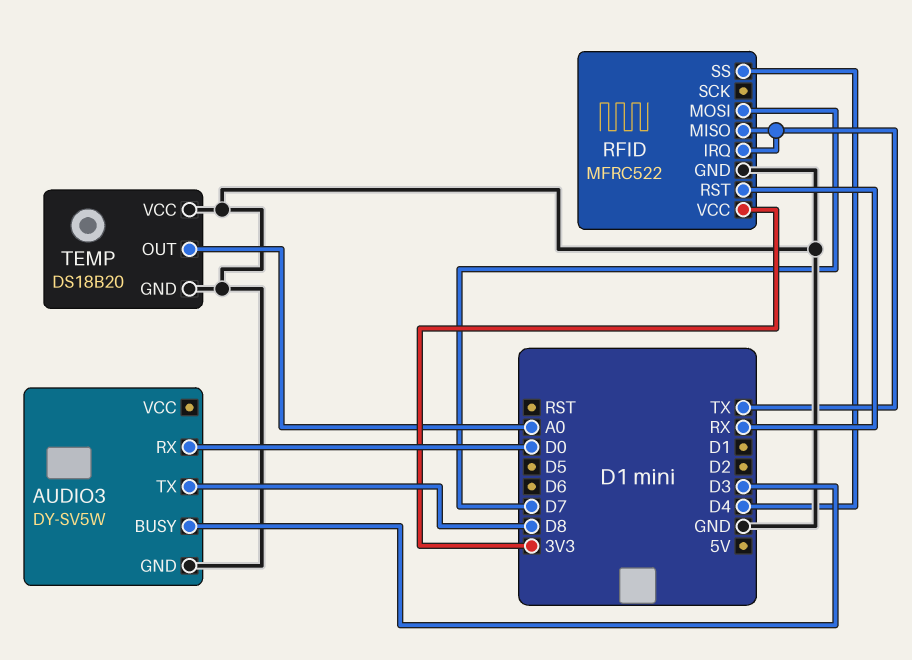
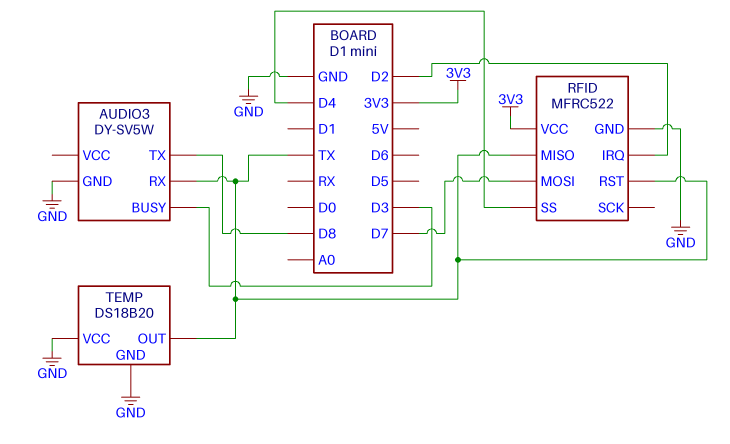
AUDIO3 pin RX: D0 -> TX
RFID pin IRQ: TX -> D2
RFID pin RST: RX -> TX
TEMP pin OUT: A0 -> TX

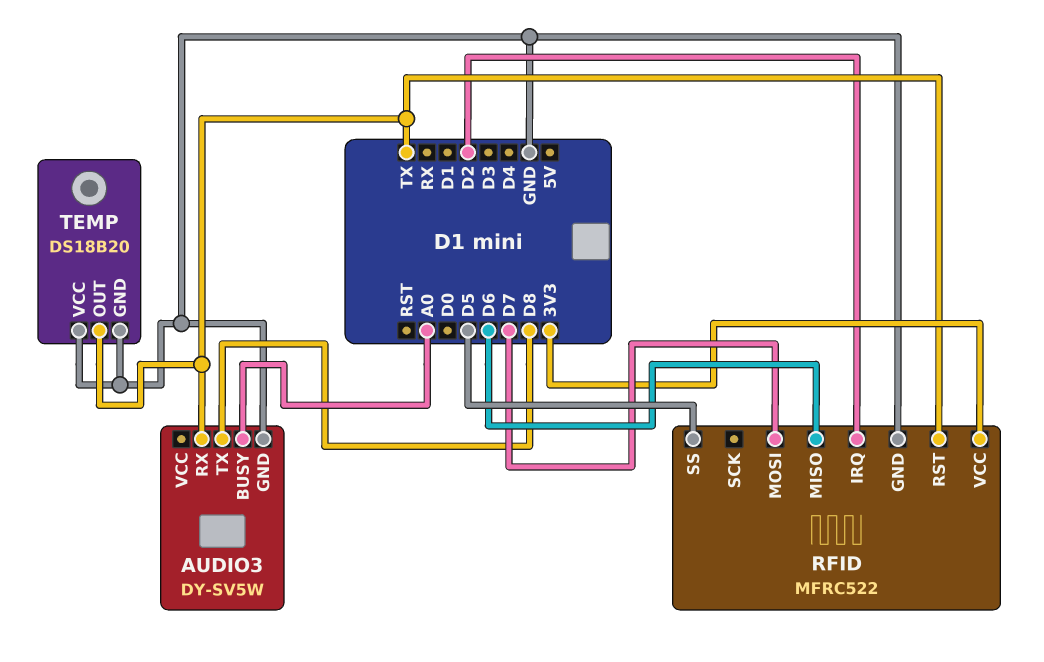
AUDIO3 pin BUSY: D3 -> A0
RFID pin MISO: TX -> D6
RFID pin SS: D4 -> D5

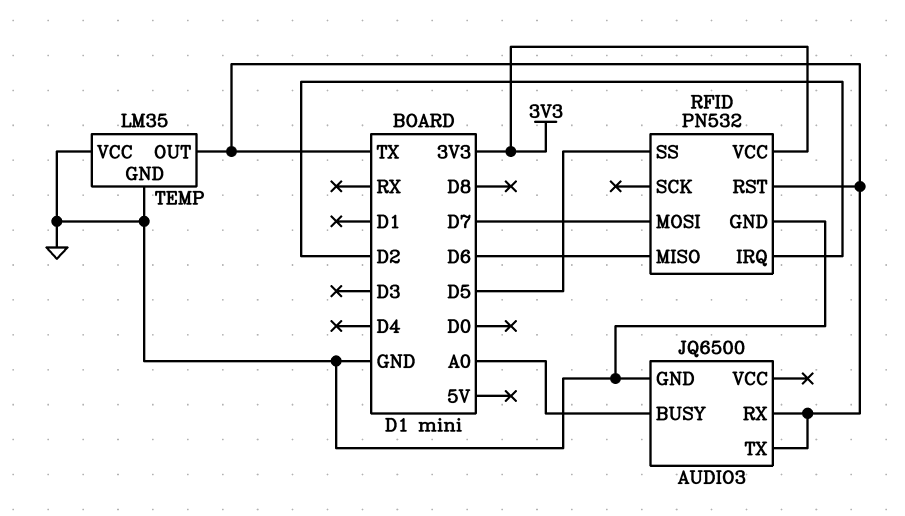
AUDIO3: DY-SV5W -> JQ6500
AUDIO3 pin TX: D8 -> TX
RFID: MFRC522 -> PN532
TEMP: DS18B20 -> LM35

